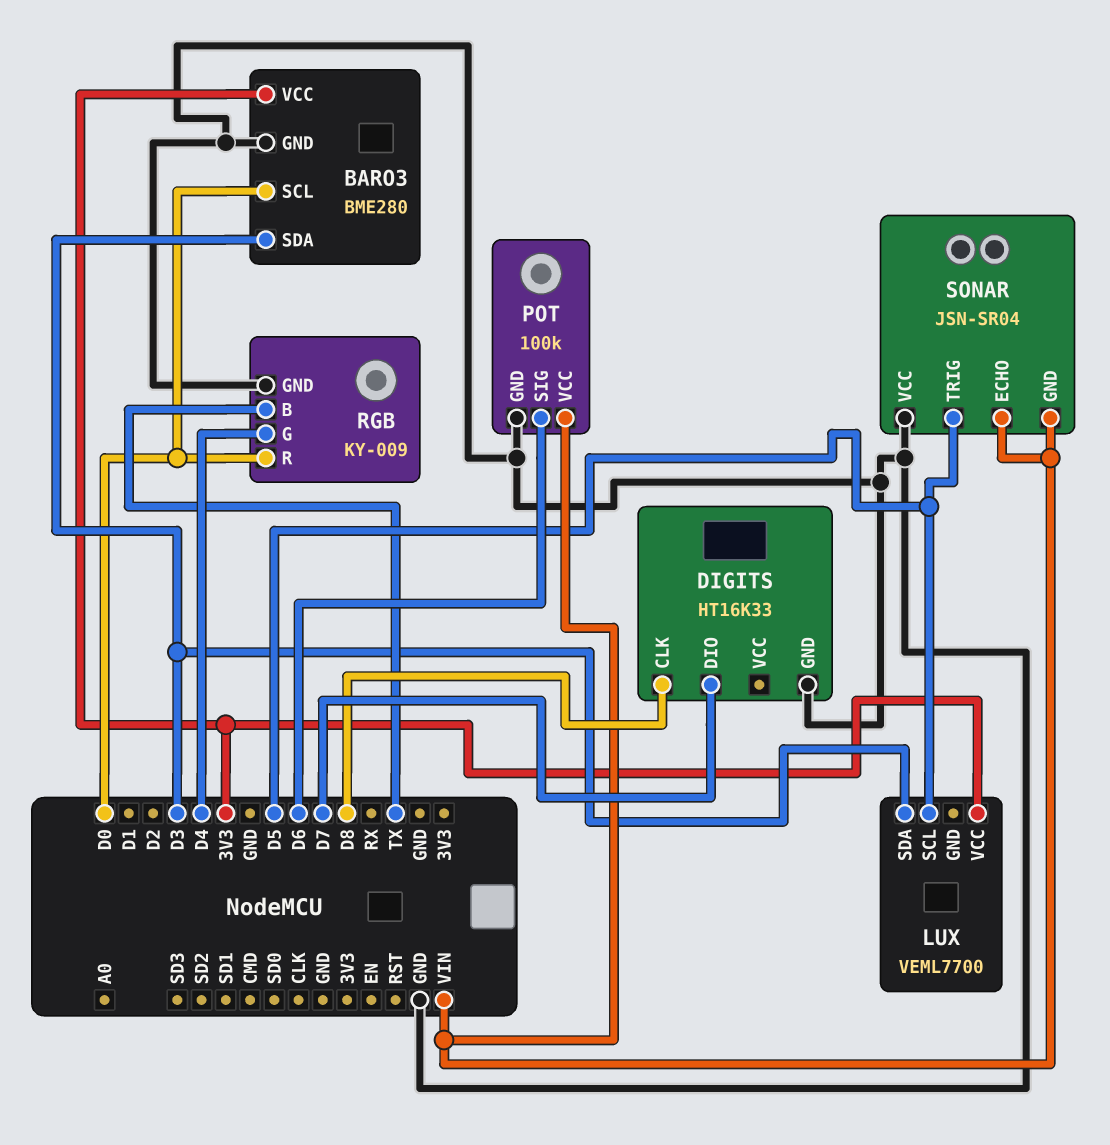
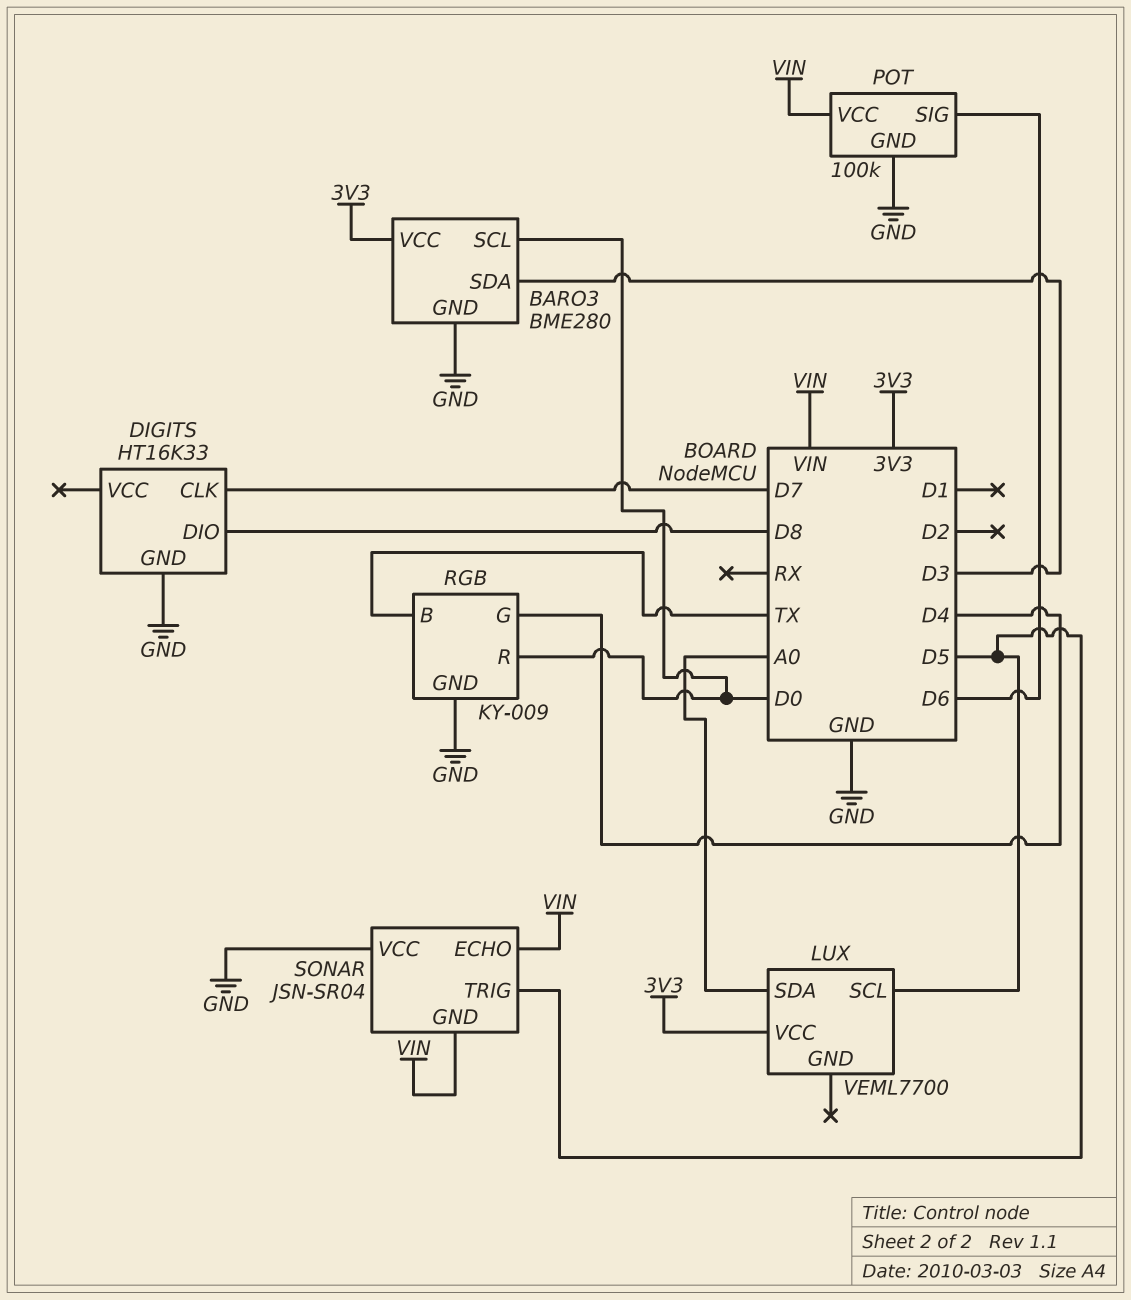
DIGITS pin CLK: D8 -> D7
DIGITS pin DIO: D7 -> D8
LUX pin SDA: D3 -> A0

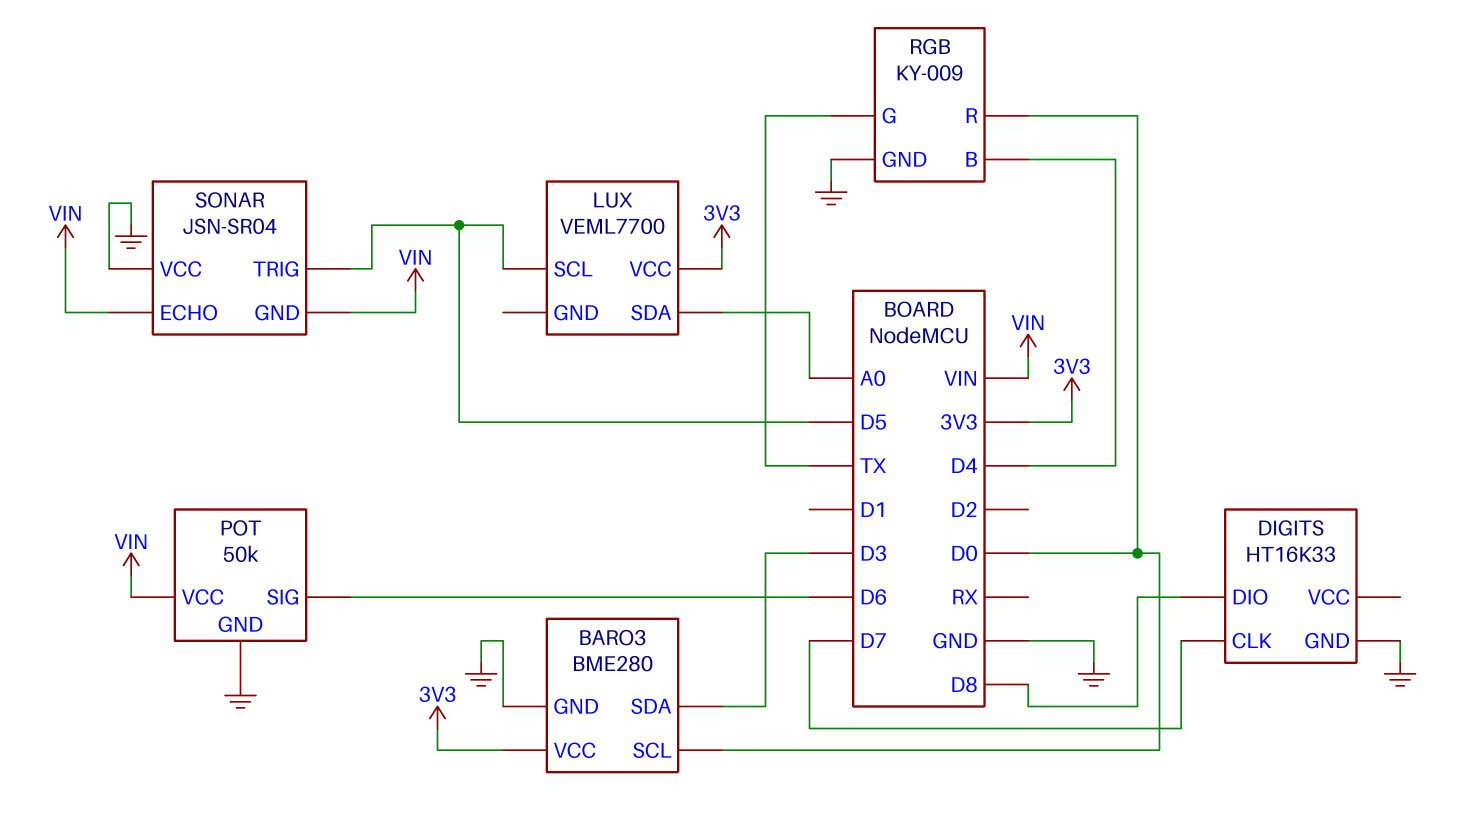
POT: 100k -> 50k
RGB pin B: TX -> D4
RGB pin G: D4 -> TX

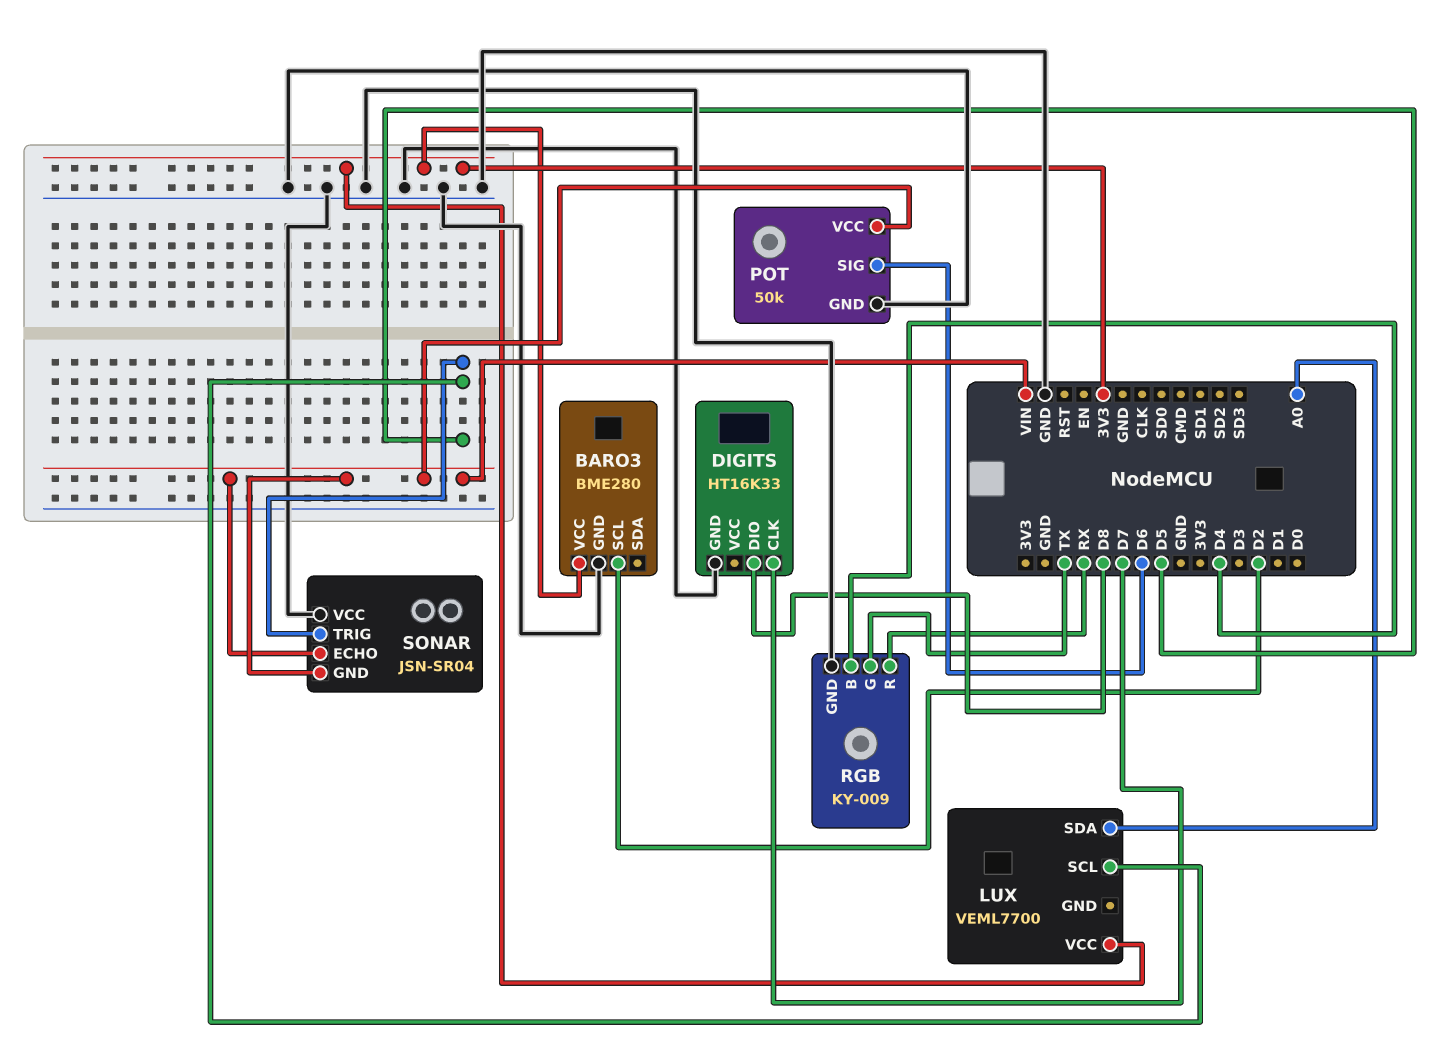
BARO3 pin SCL: D0 -> D2
BARO3 pin SDA: D3 -> none
RGB pin R: D0 -> RX

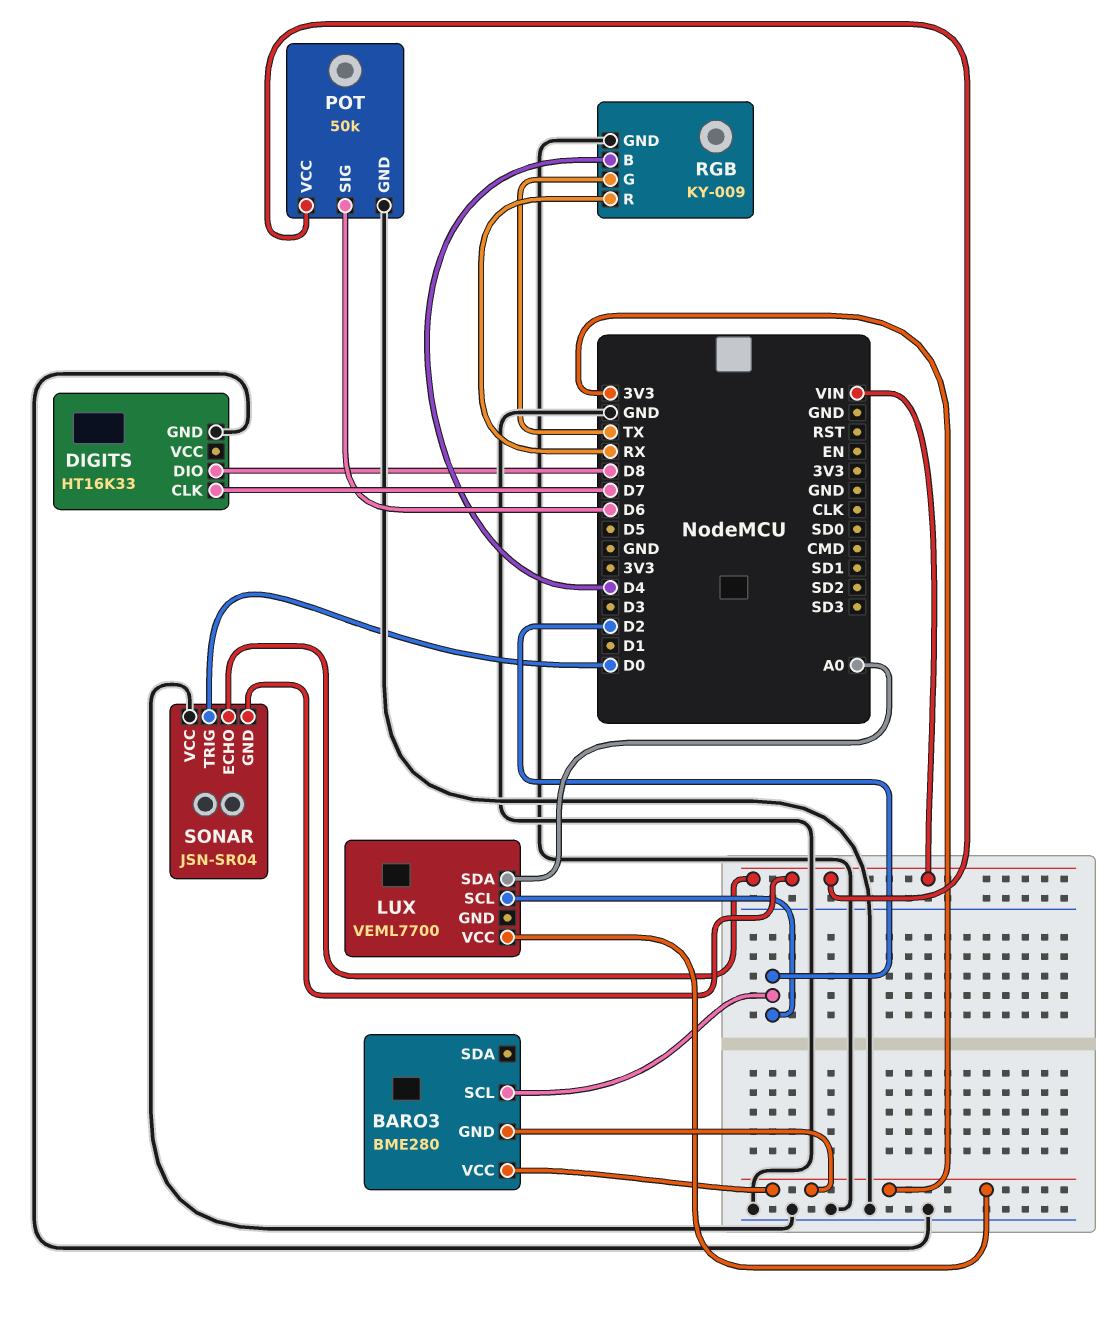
BARO3 pin GND: GND -> 3V3
LUX pin SCL: D5 -> D2
SONAR pin TRIG: D5 -> D0

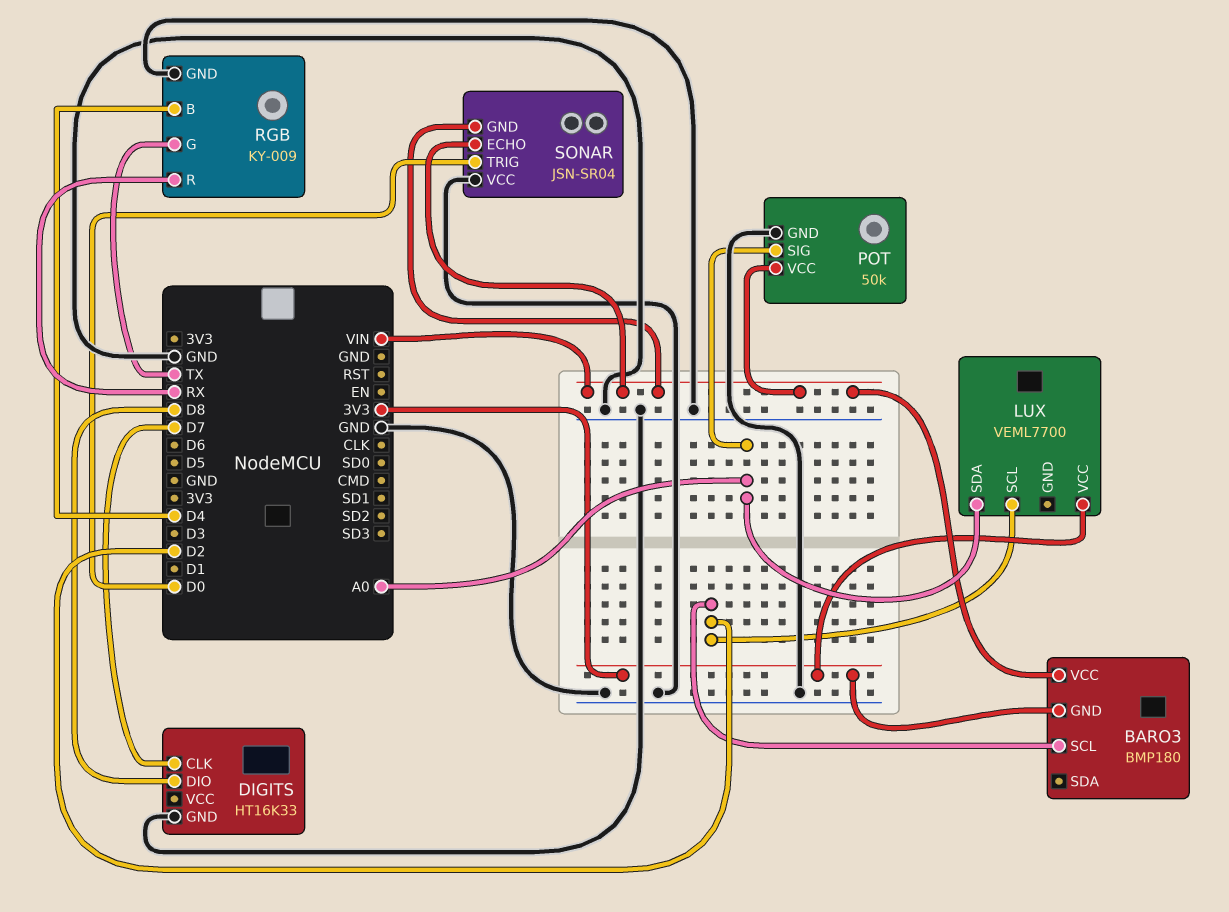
BARO3: BME280 -> BMP180
BARO3 pin VCC: 3V3 -> VIN
POT pin SIG: D6 -> A0

